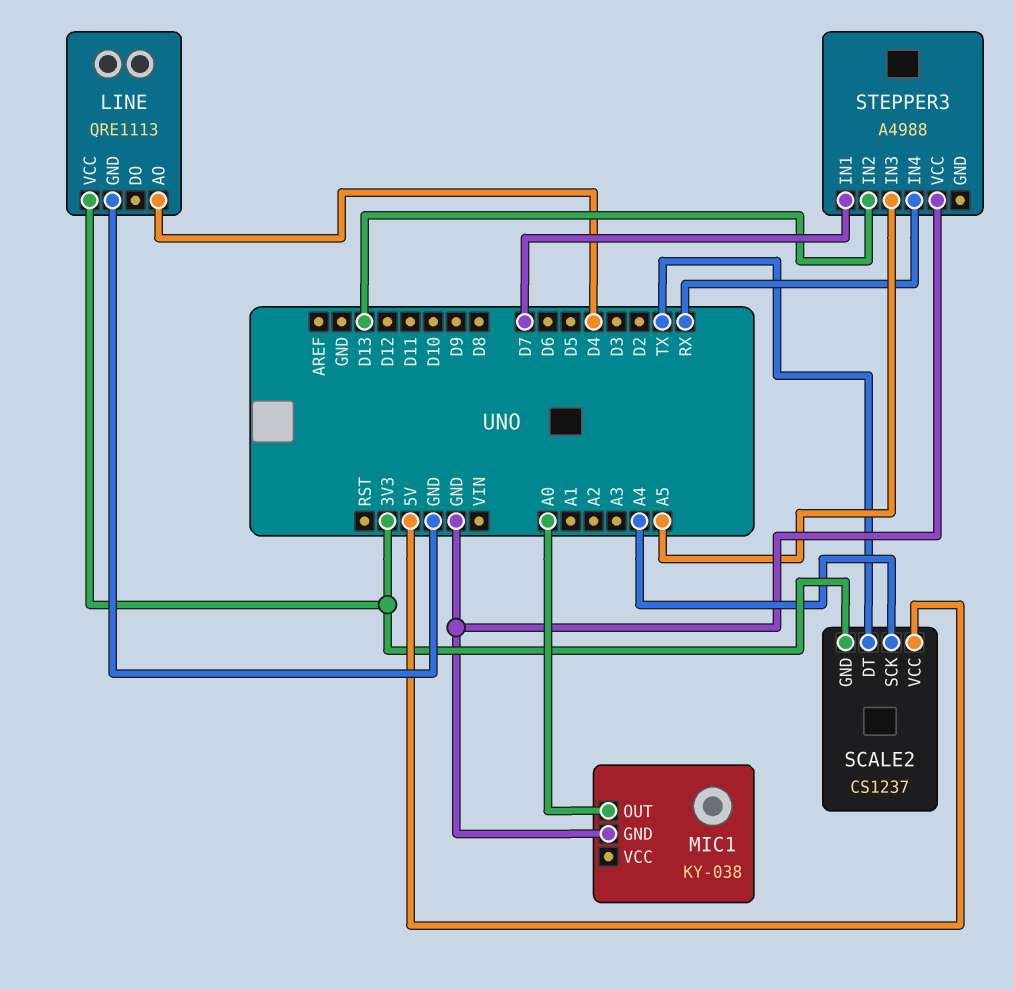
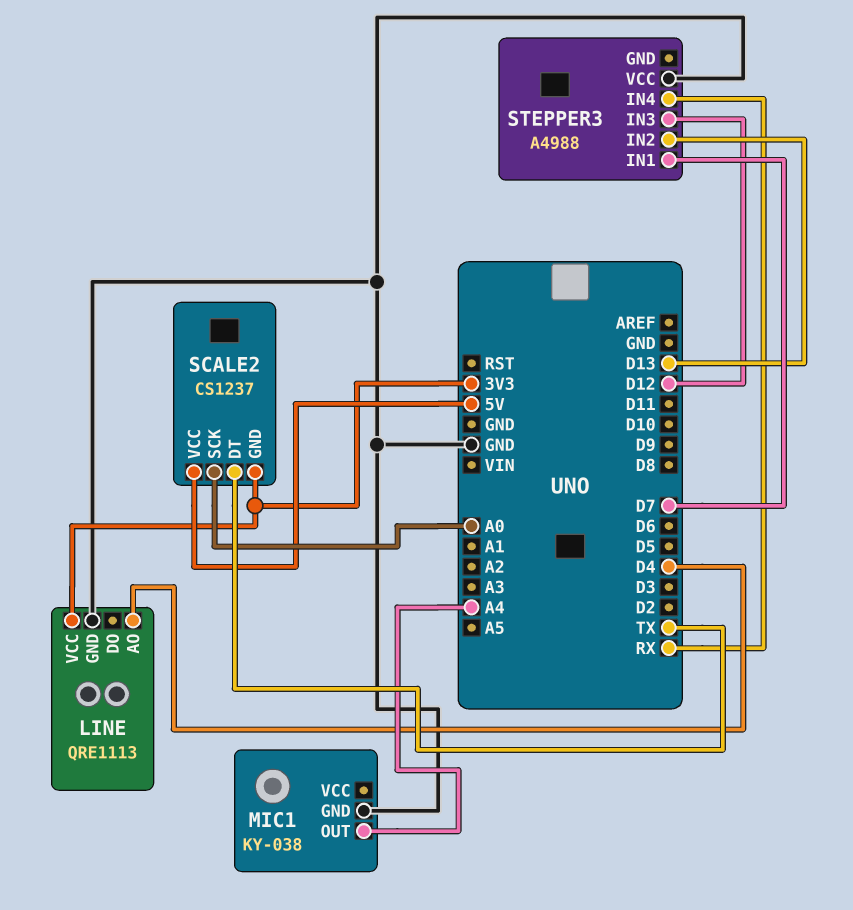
MIC1 pin OUT: A0 -> A4
SCALE2 pin SCK: A4 -> A0
STEPPER3 pin IN3: A5 -> D12

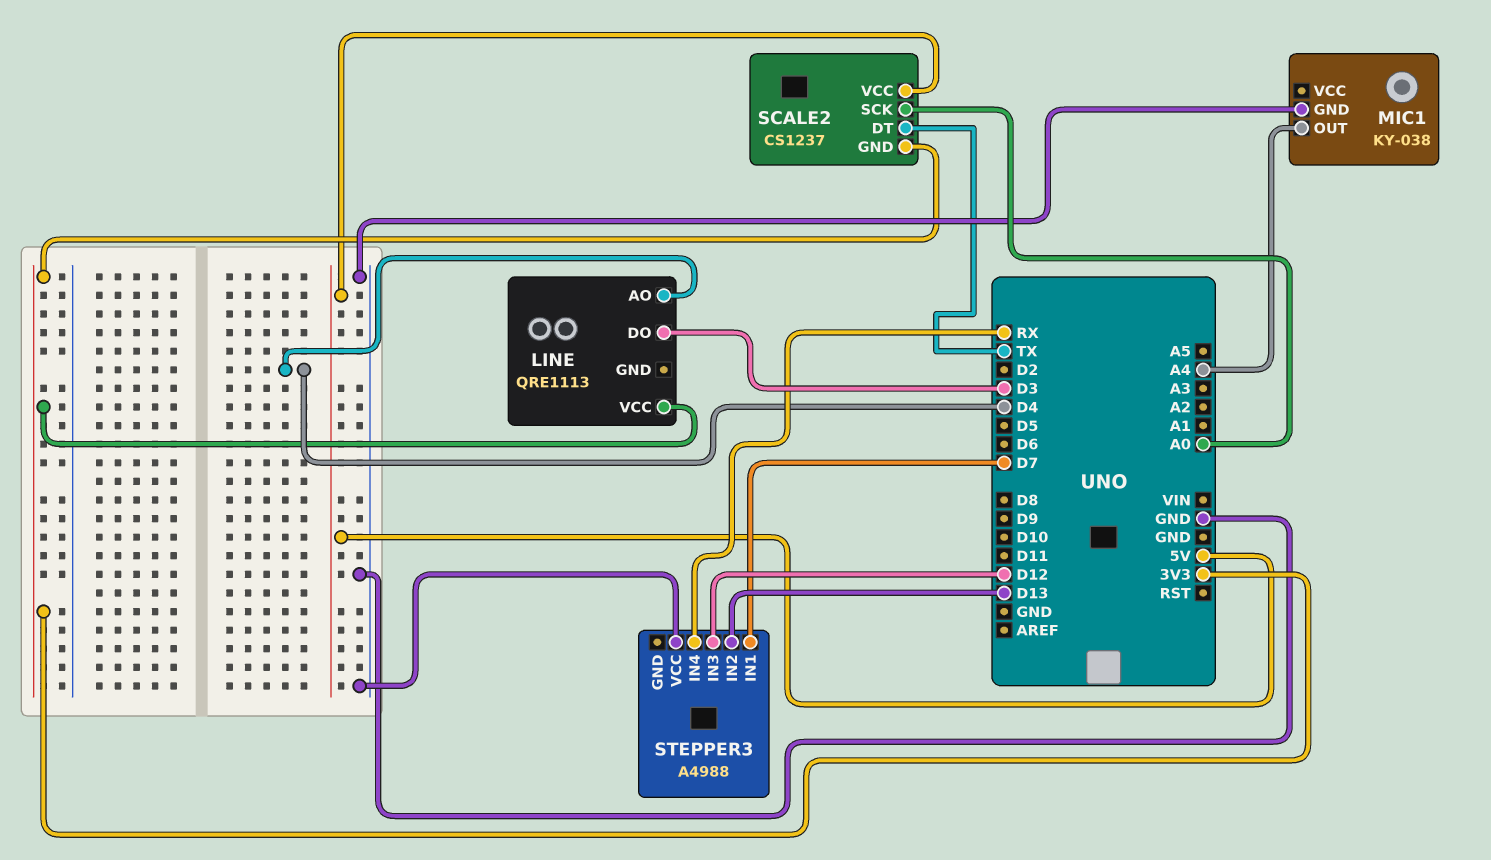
LINE pin DO: none -> D3
LINE pin GND: GND -> none

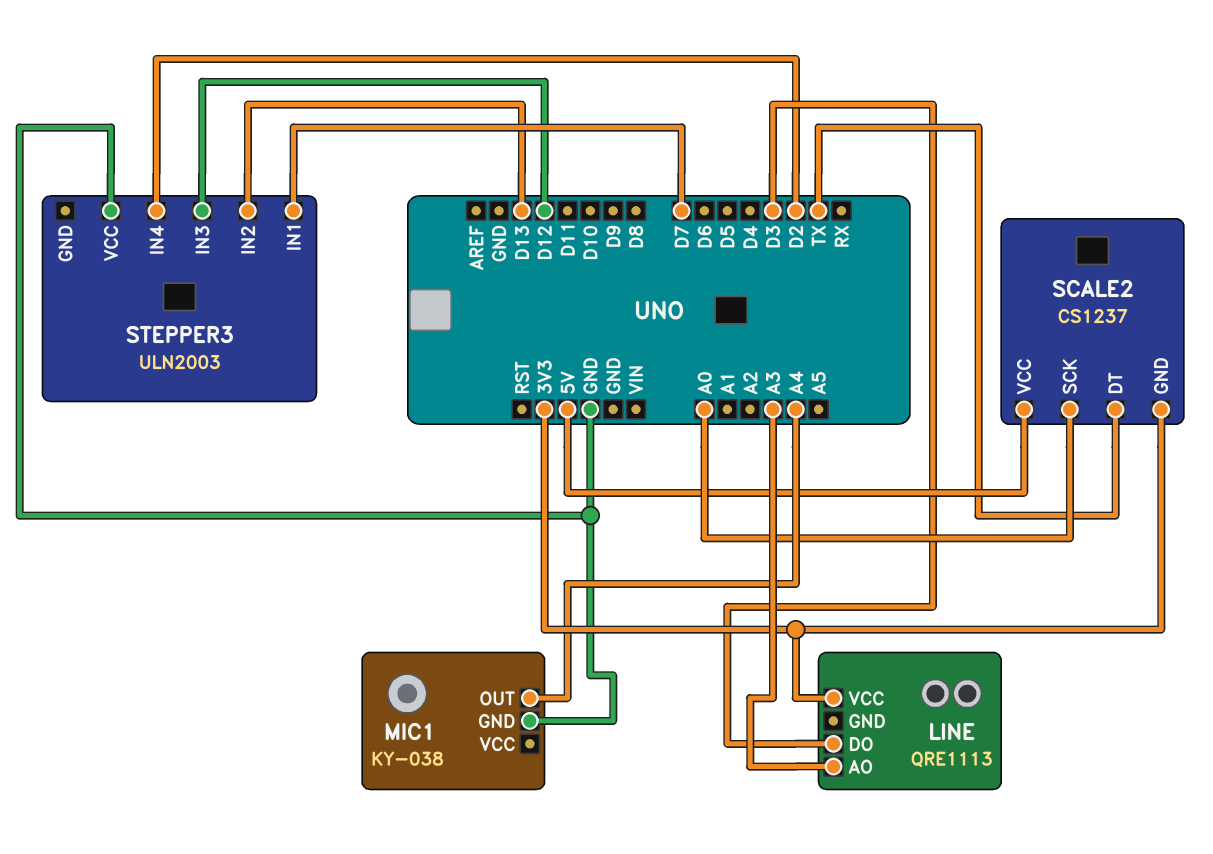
LINE pin AO: D4 -> A3
STEPPER3: A4988 -> ULN2003
STEPPER3 pin IN4: RX -> D2

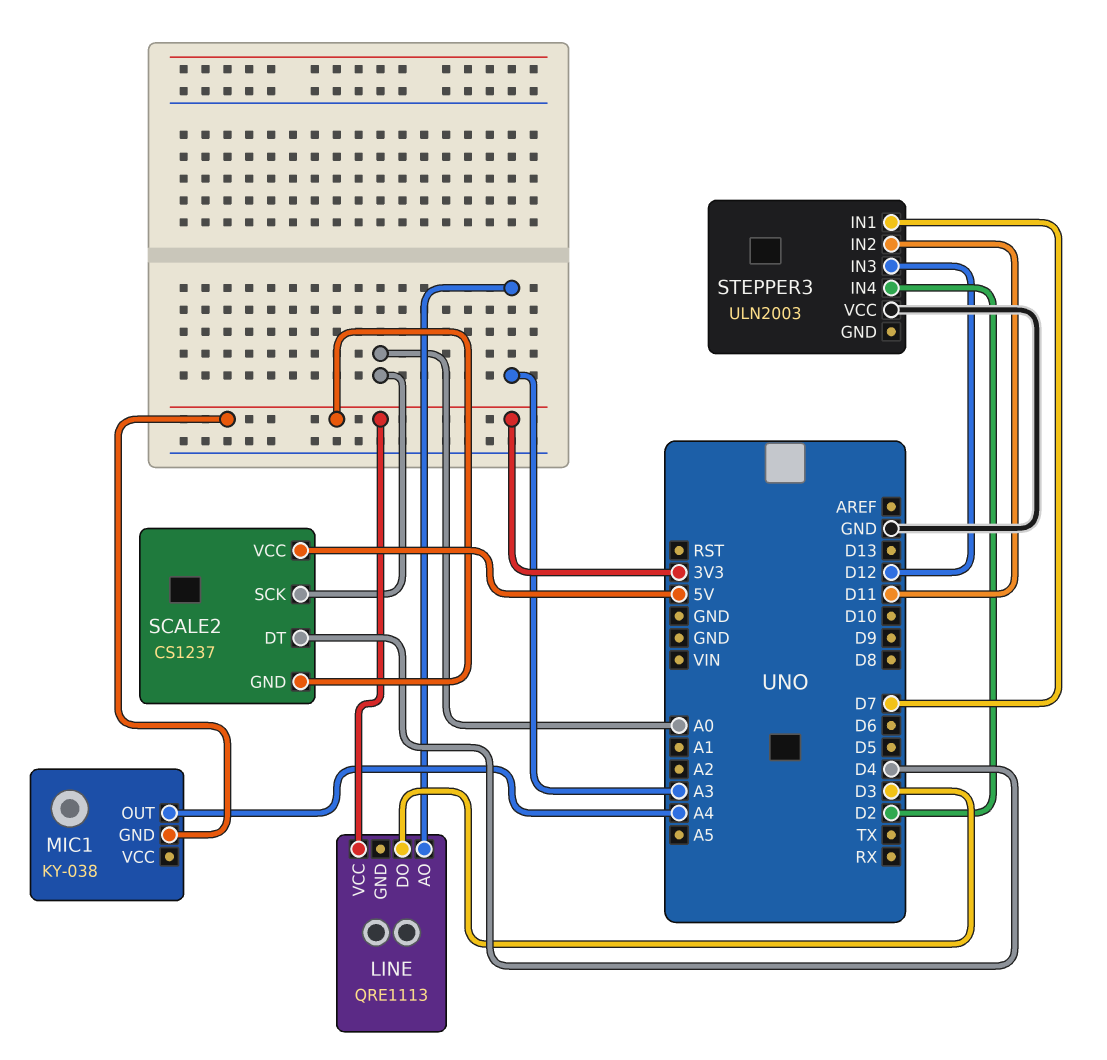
MIC1 pin GND: GND -> 3V3
SCALE2 pin DT: TX -> D4
STEPPER3 pin IN2: D13 -> D11

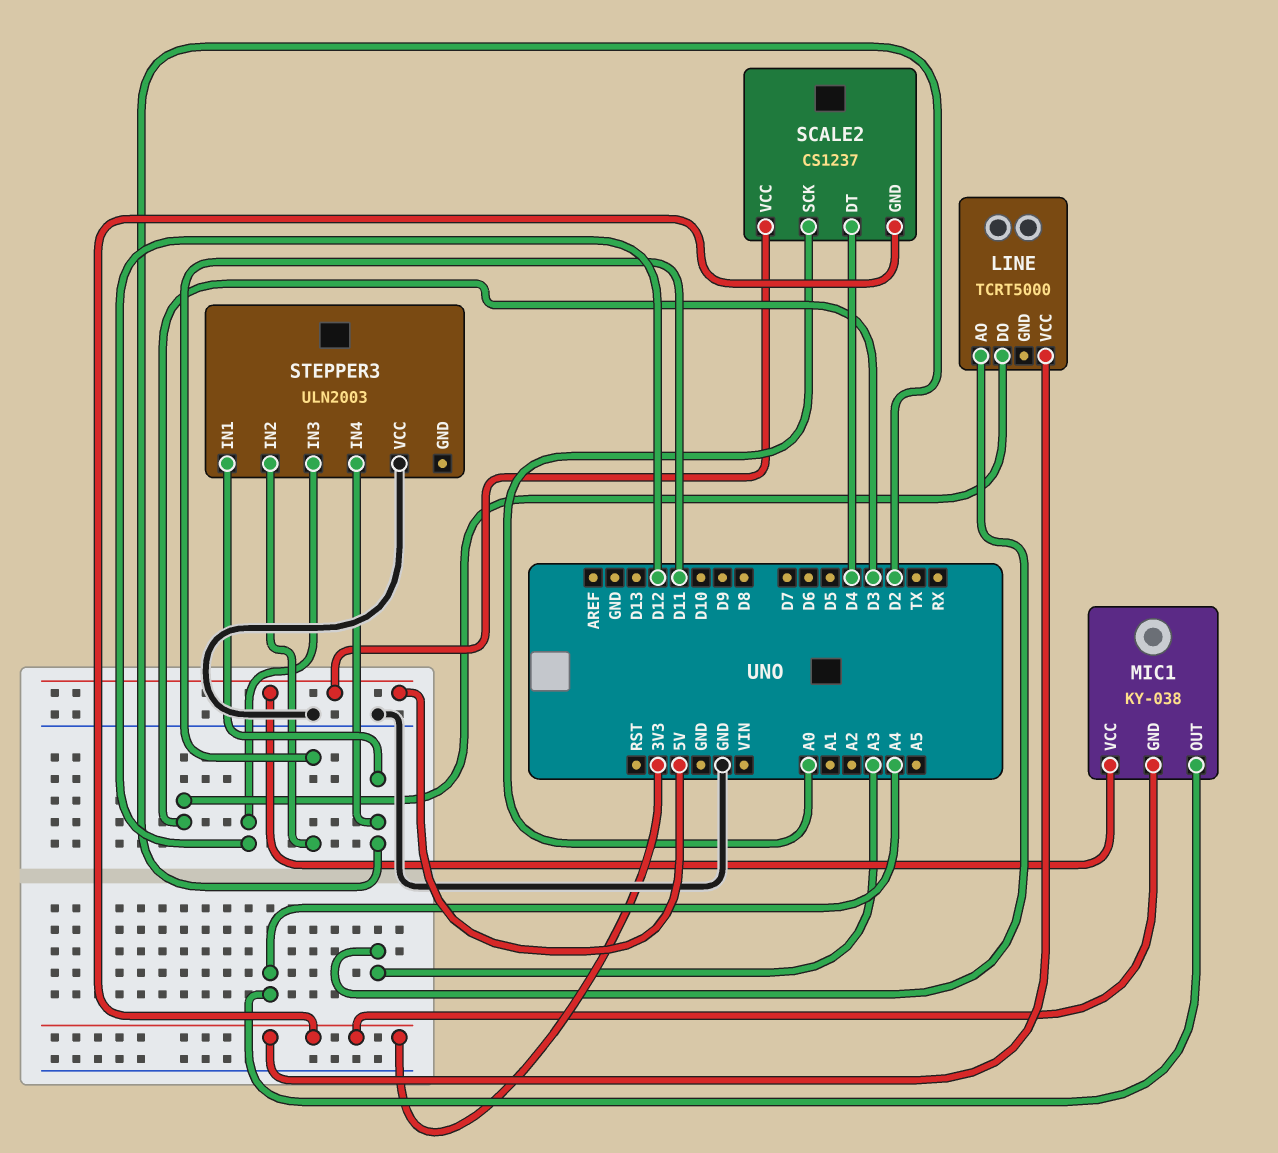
LINE: QRE1113 -> TCRT5000
MIC1 pin VCC: none -> 5V
STEPPER3 pin IN1: D7 -> D2

